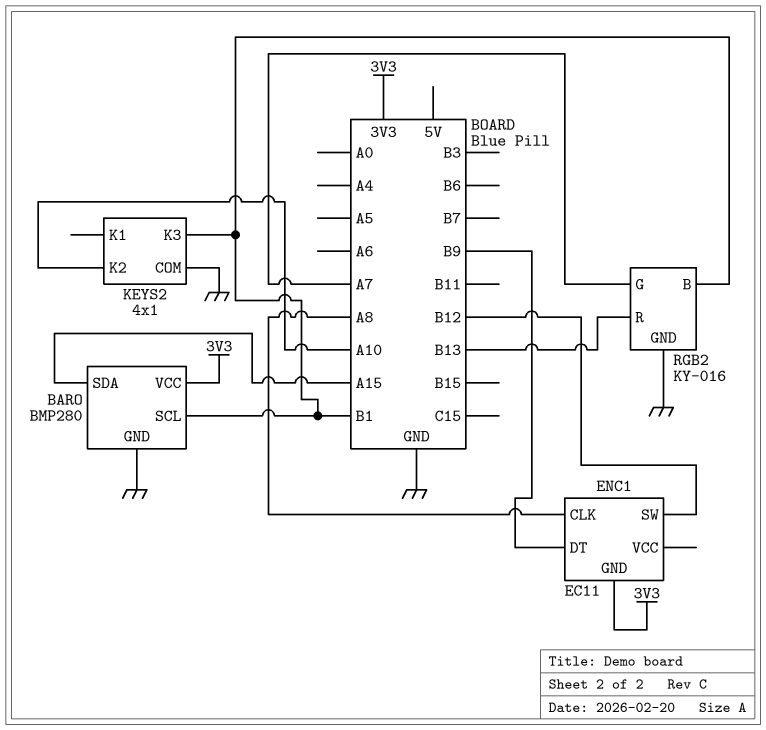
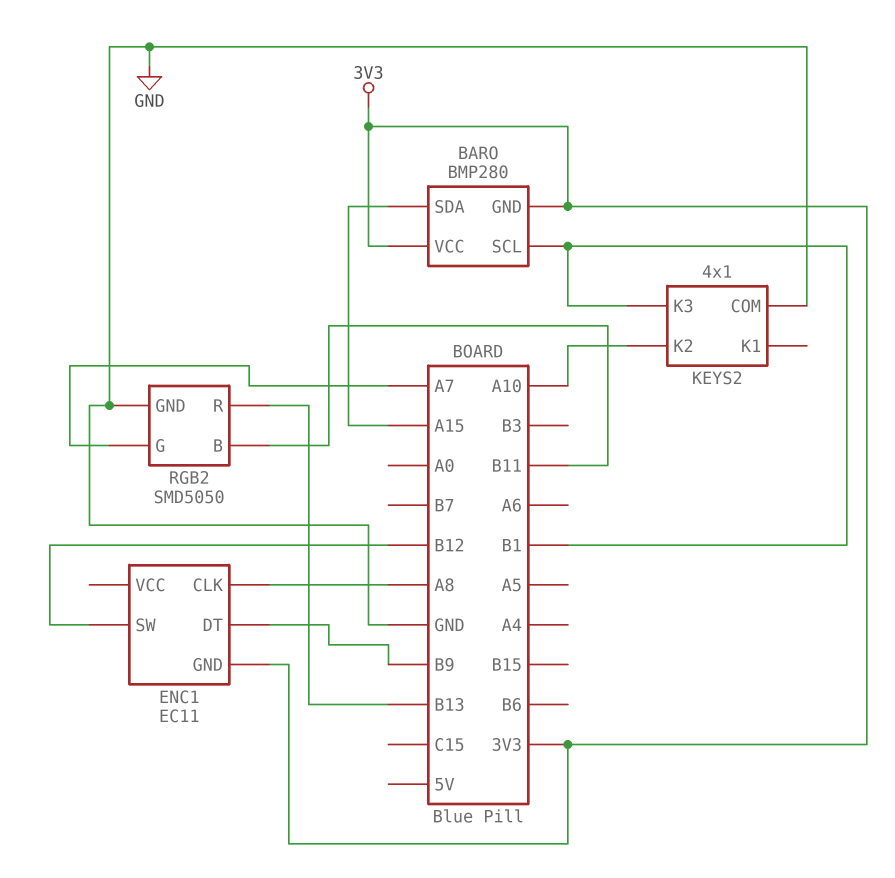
BARO pin GND: GND -> 3V3
RGB2: KY-016 -> SMD5050
RGB2 pin B: B1 -> B11

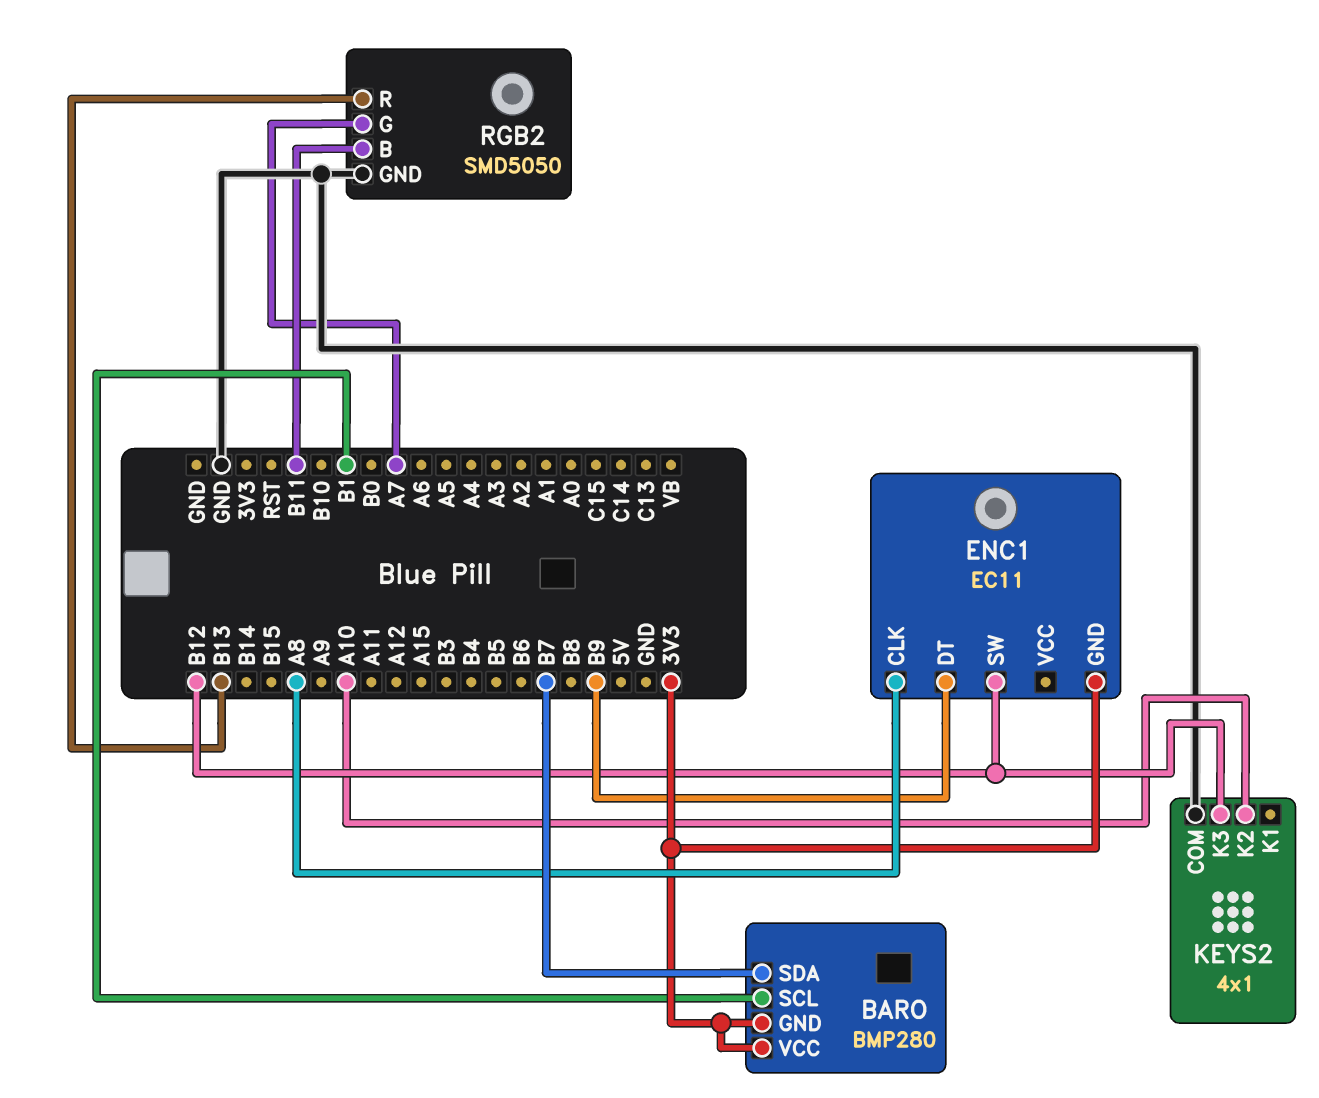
BARO pin SDA: A15 -> B7
KEYS2 pin K3: B1 -> B12

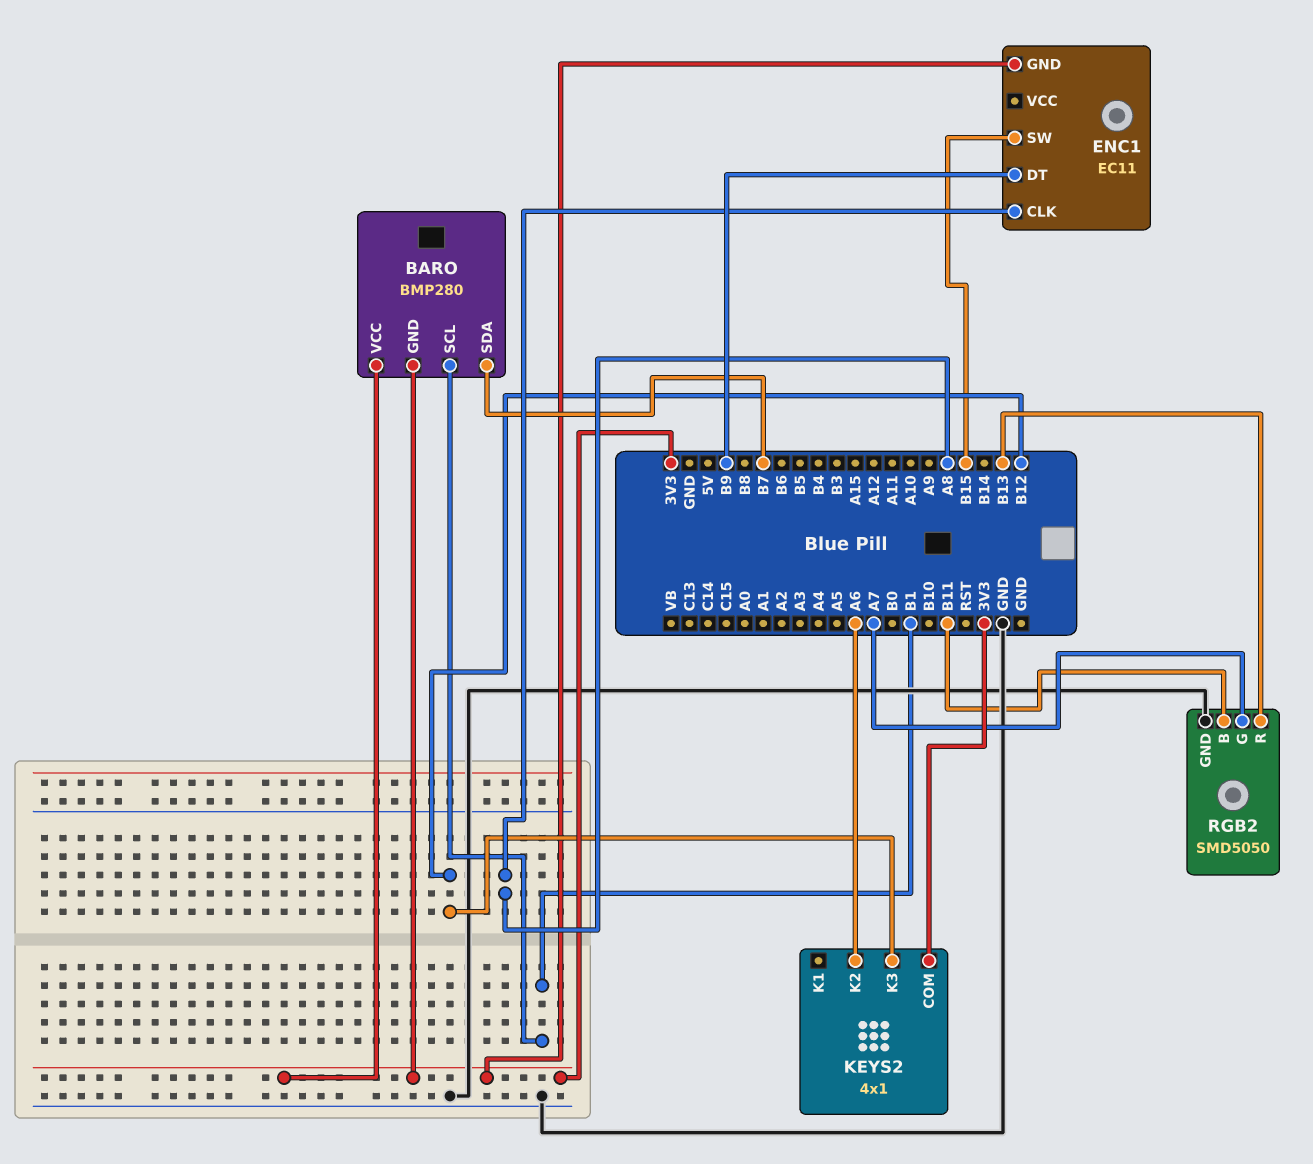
ENC1 pin SW: B12 -> B15
KEYS2 pin COM: GND -> 3V3
KEYS2 pin K2: A10 -> A6

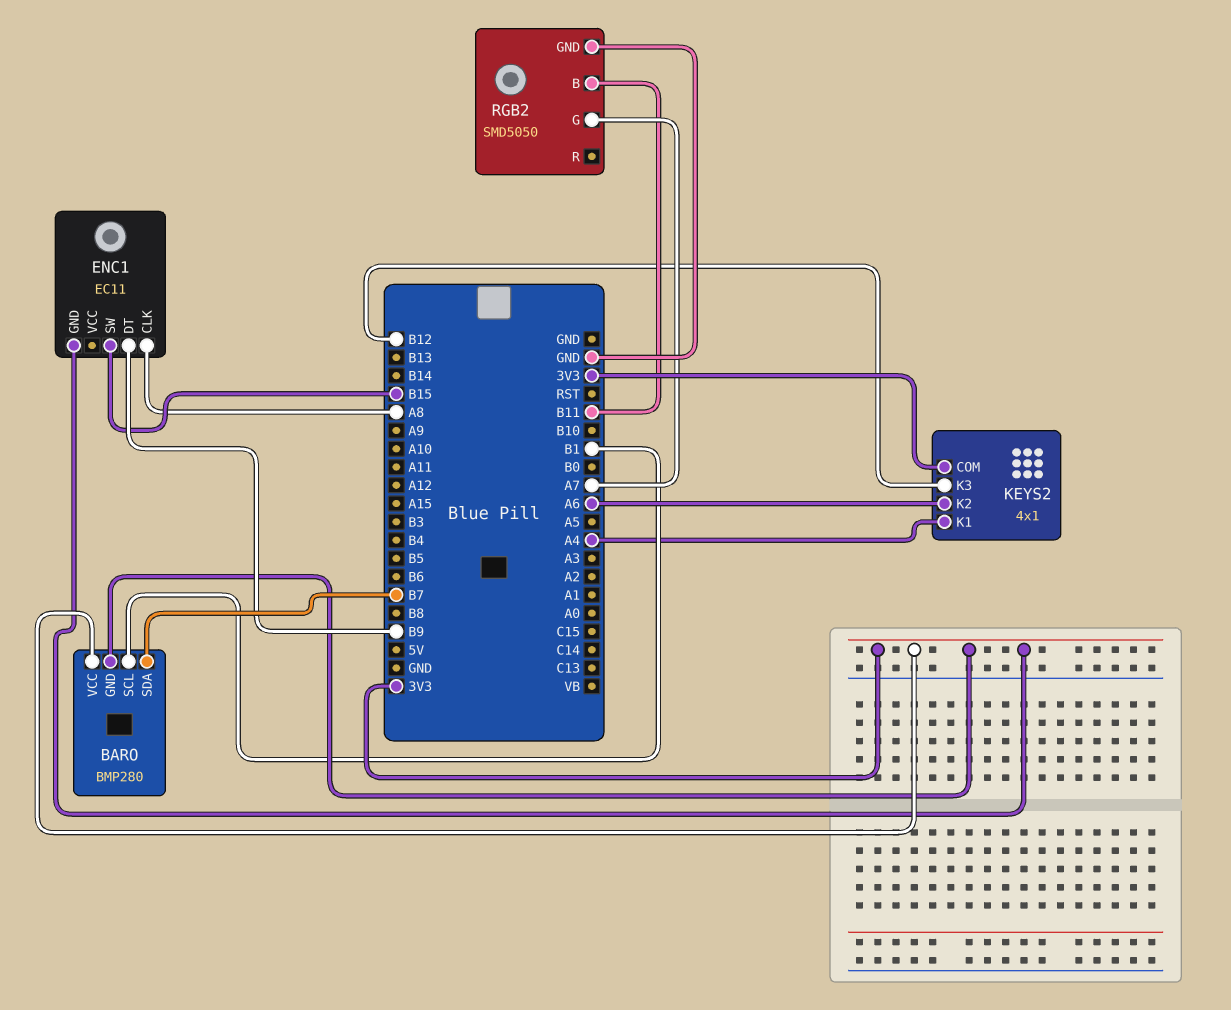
KEYS2 pin K1: none -> A4
RGB2 pin R: B13 -> none

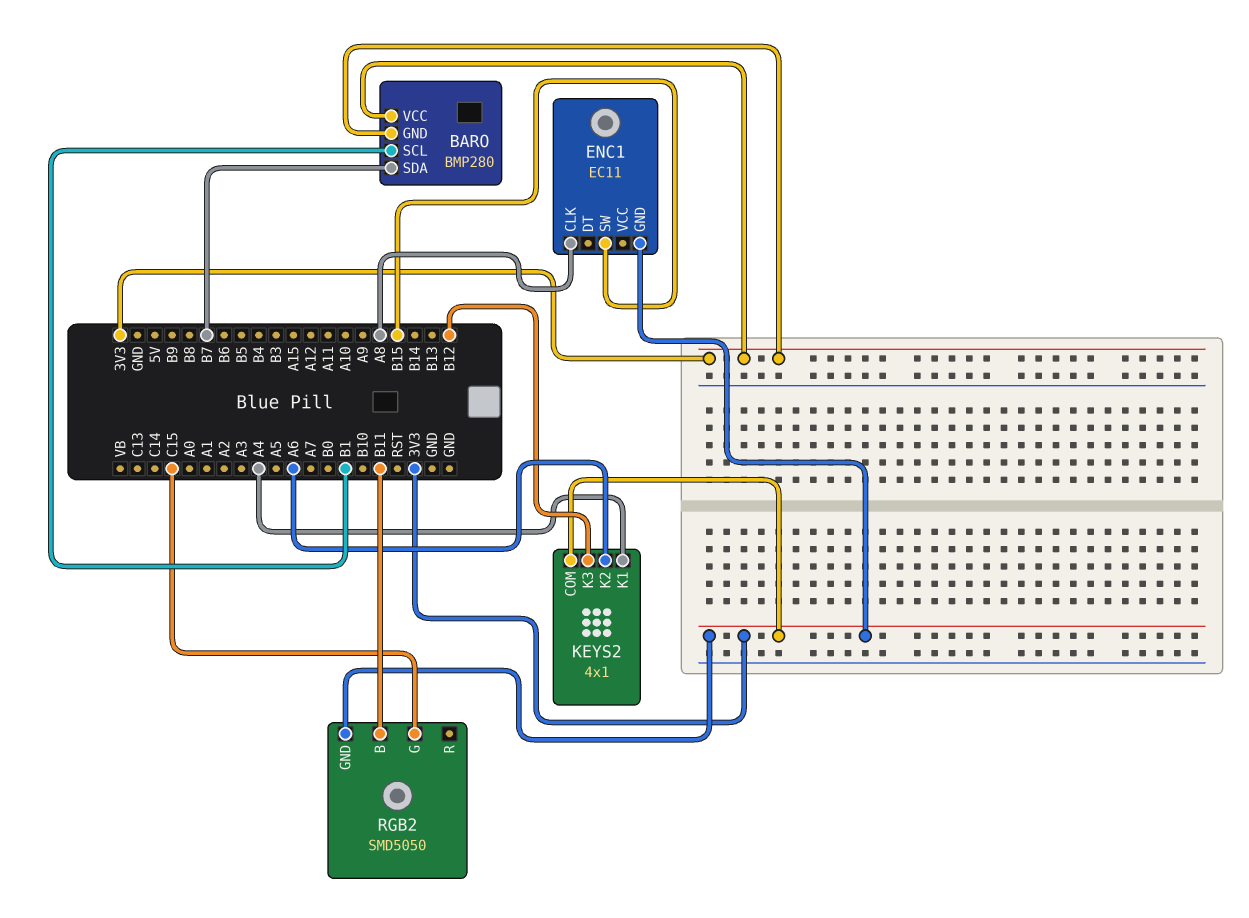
ENC1 pin DT: B9 -> none
RGB2 pin G: A7 -> C15
RGB2 pin GND: GND -> 3V3

